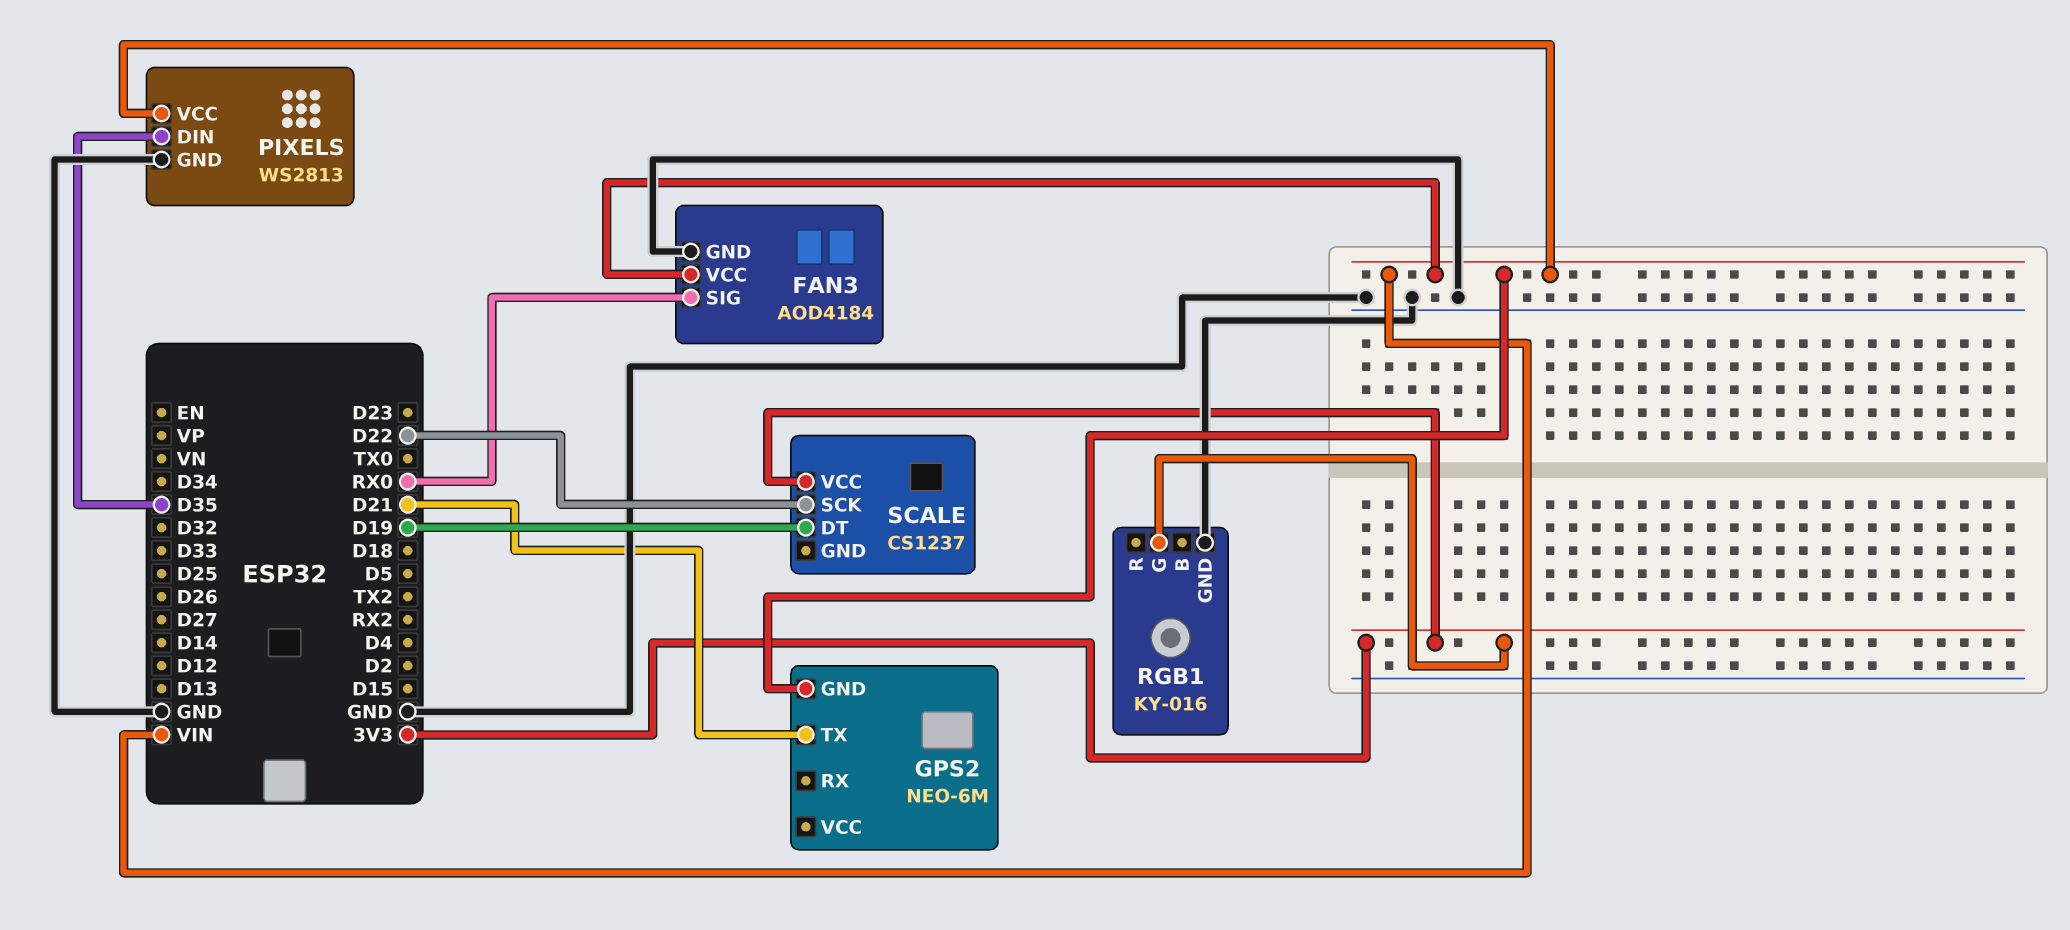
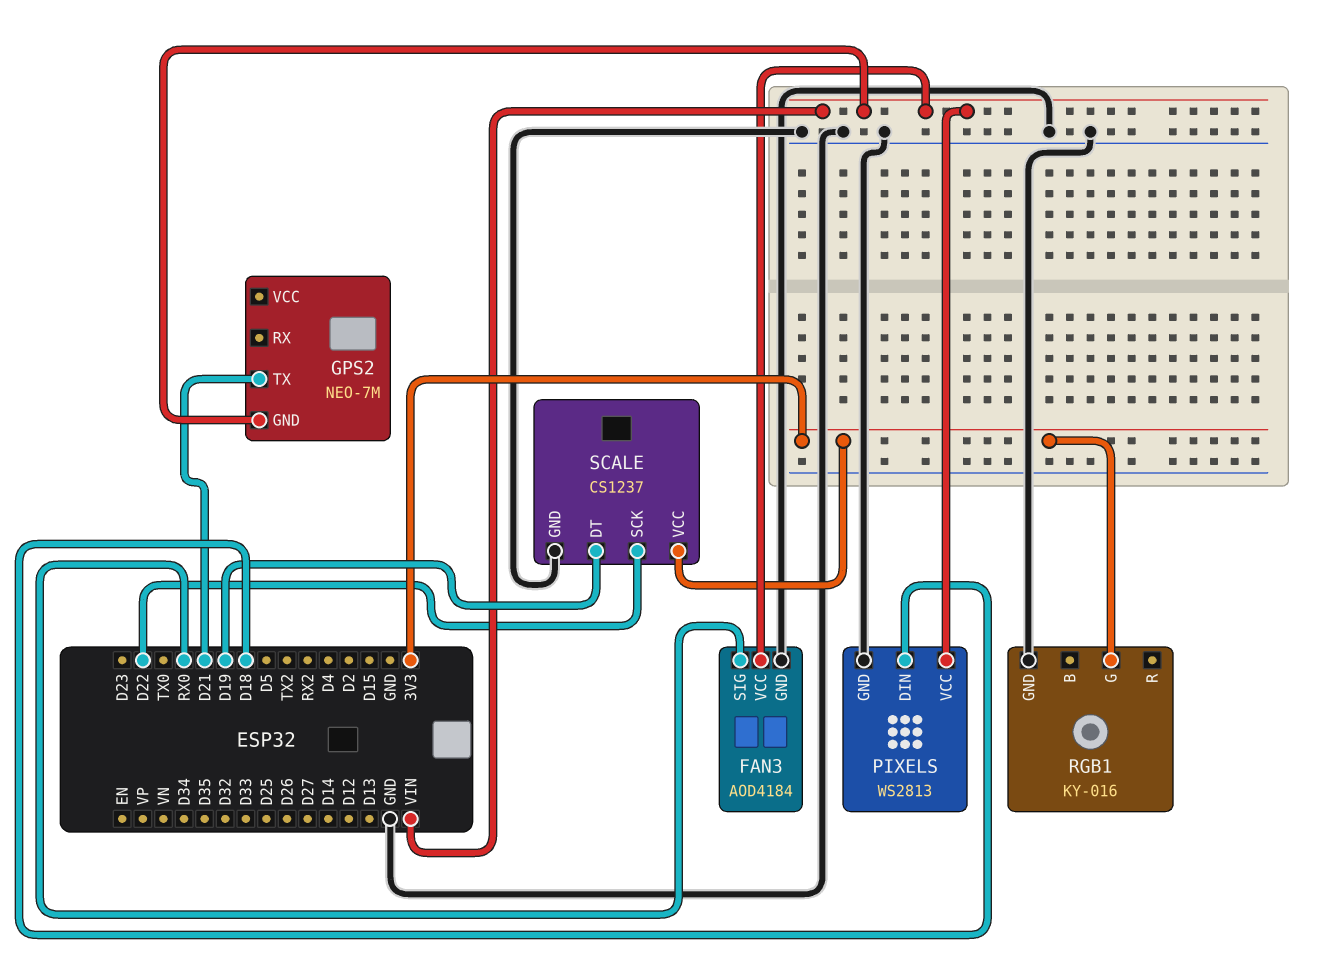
GPS2: NEO-6M -> NEO-7M
PIXELS pin DIN: D35 -> D18
SCALE pin GND: none -> GND

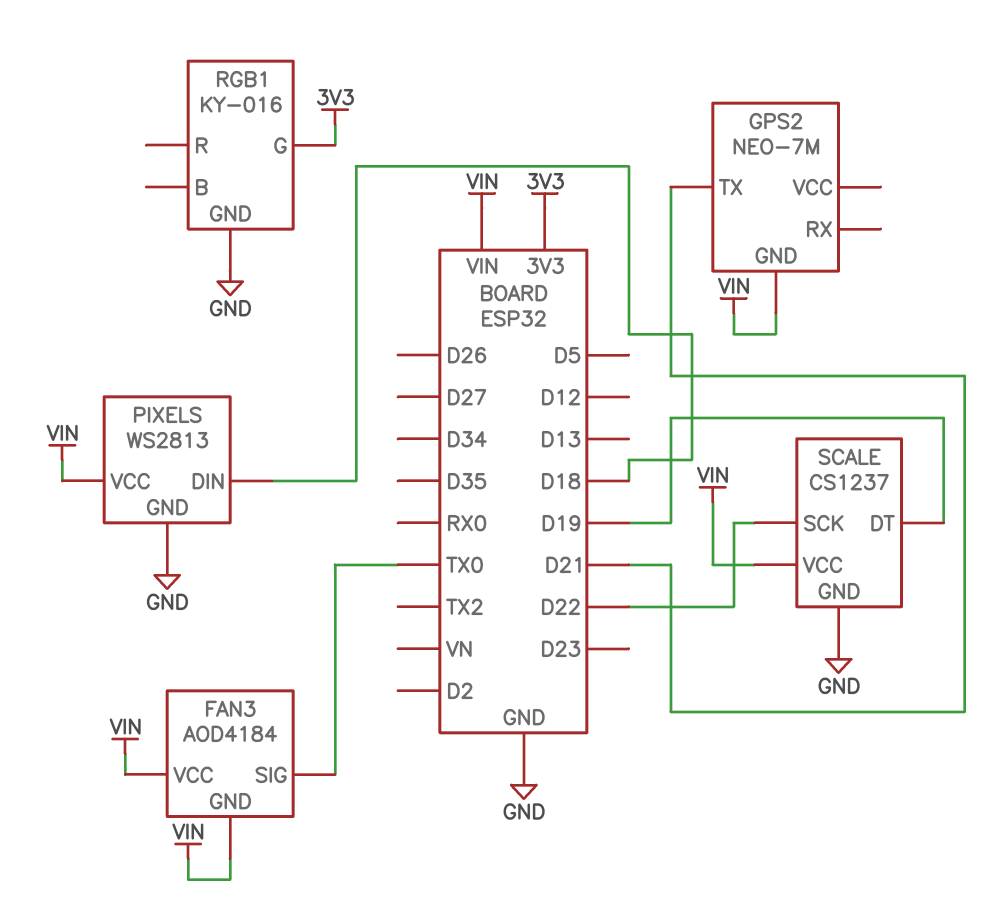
FAN3 pin GND: GND -> VIN
FAN3 pin SIG: RX0 -> TX0
SCALE pin VCC: 3V3 -> VIN

